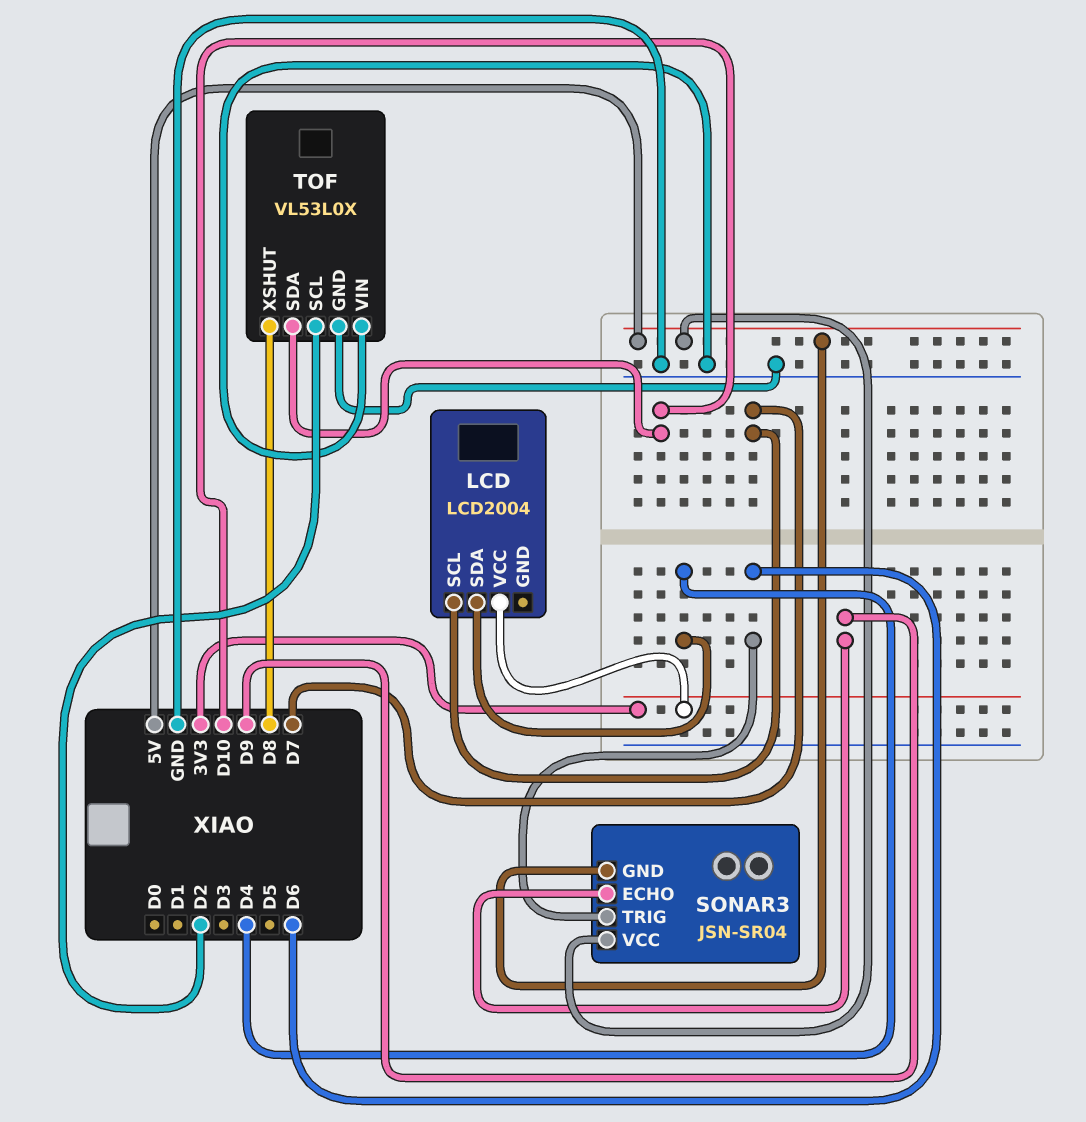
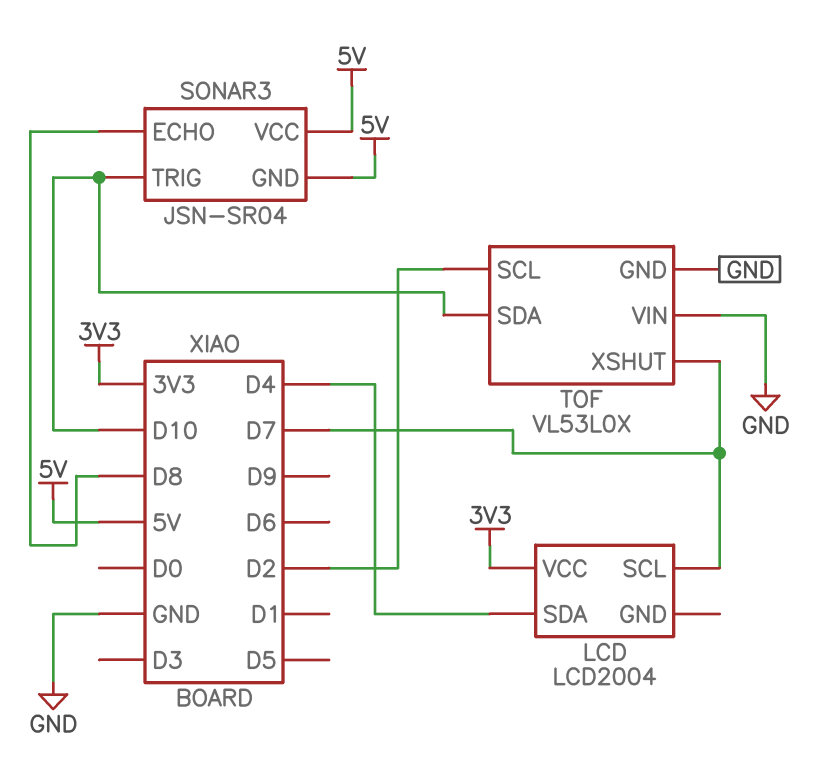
SONAR3 pin ECHO: D9 -> D8
SONAR3 pin TRIG: D6 -> D10
TOF pin XSHUT: D8 -> D7

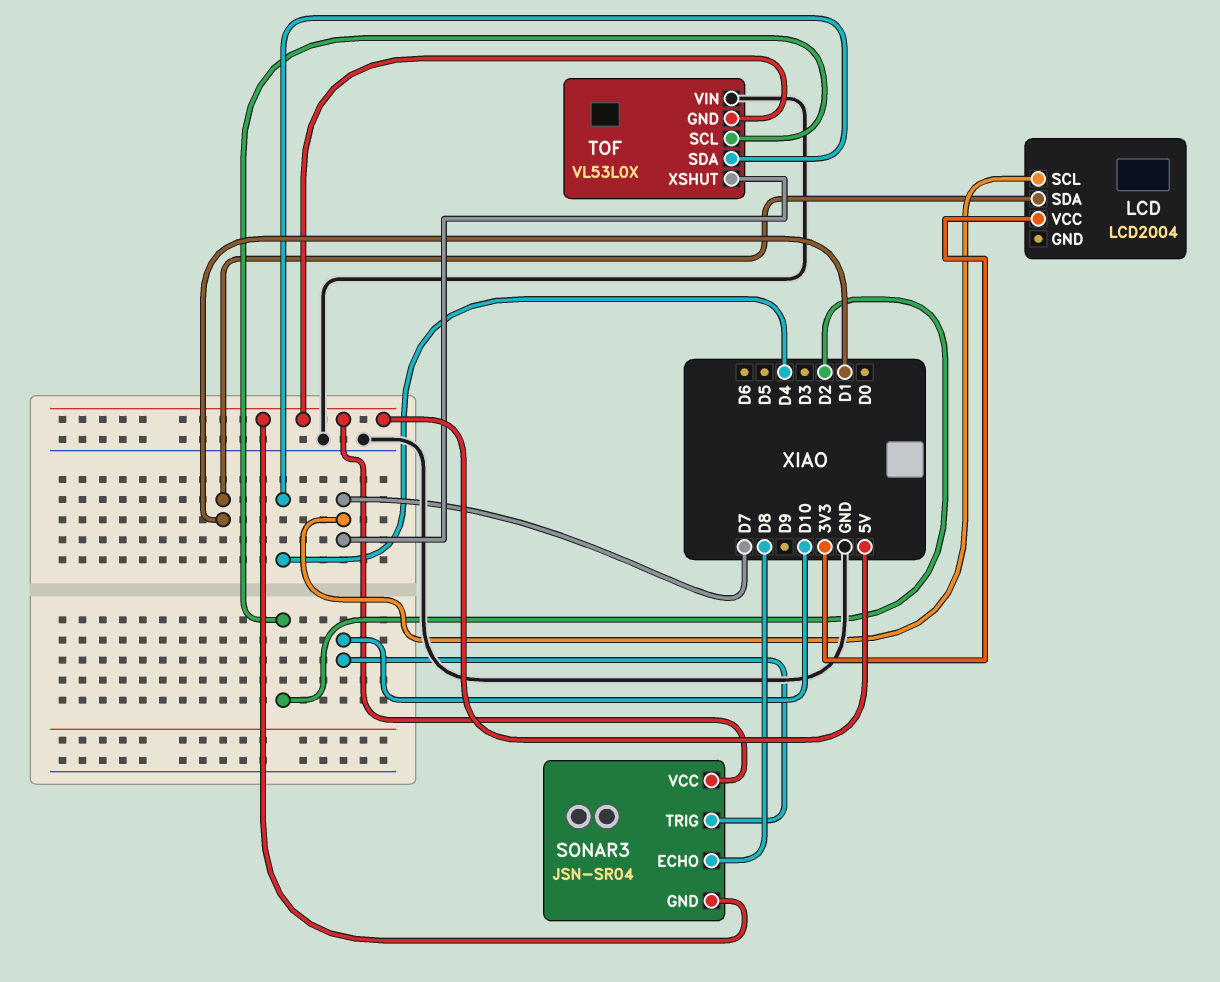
LCD pin SDA: D4 -> D1
TOF pin GND: GND -> 5V
TOF pin SDA: D10 -> D4

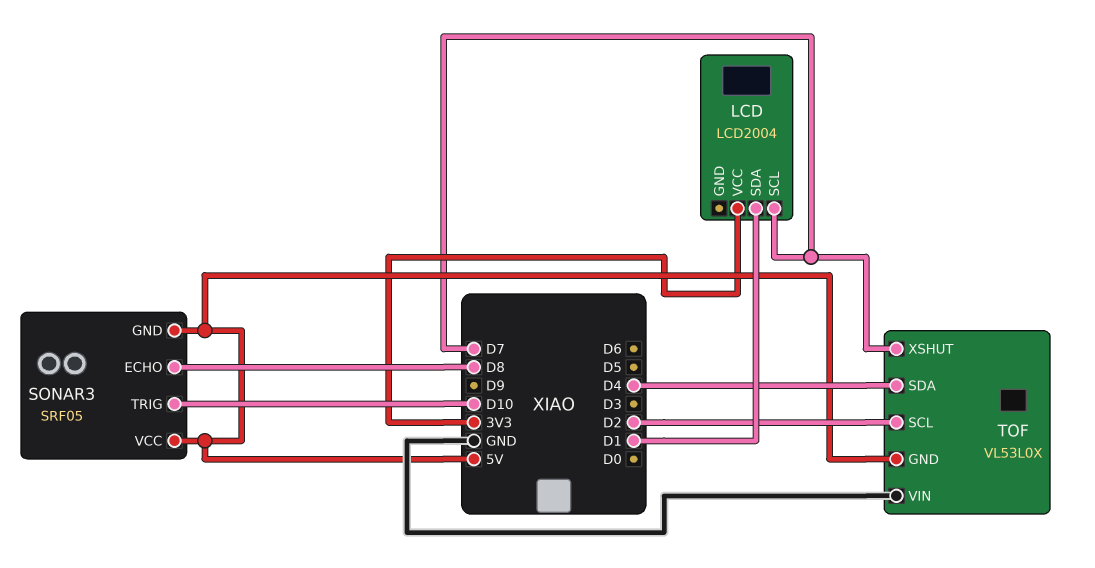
SONAR3: JSN-SR04 -> SRF05

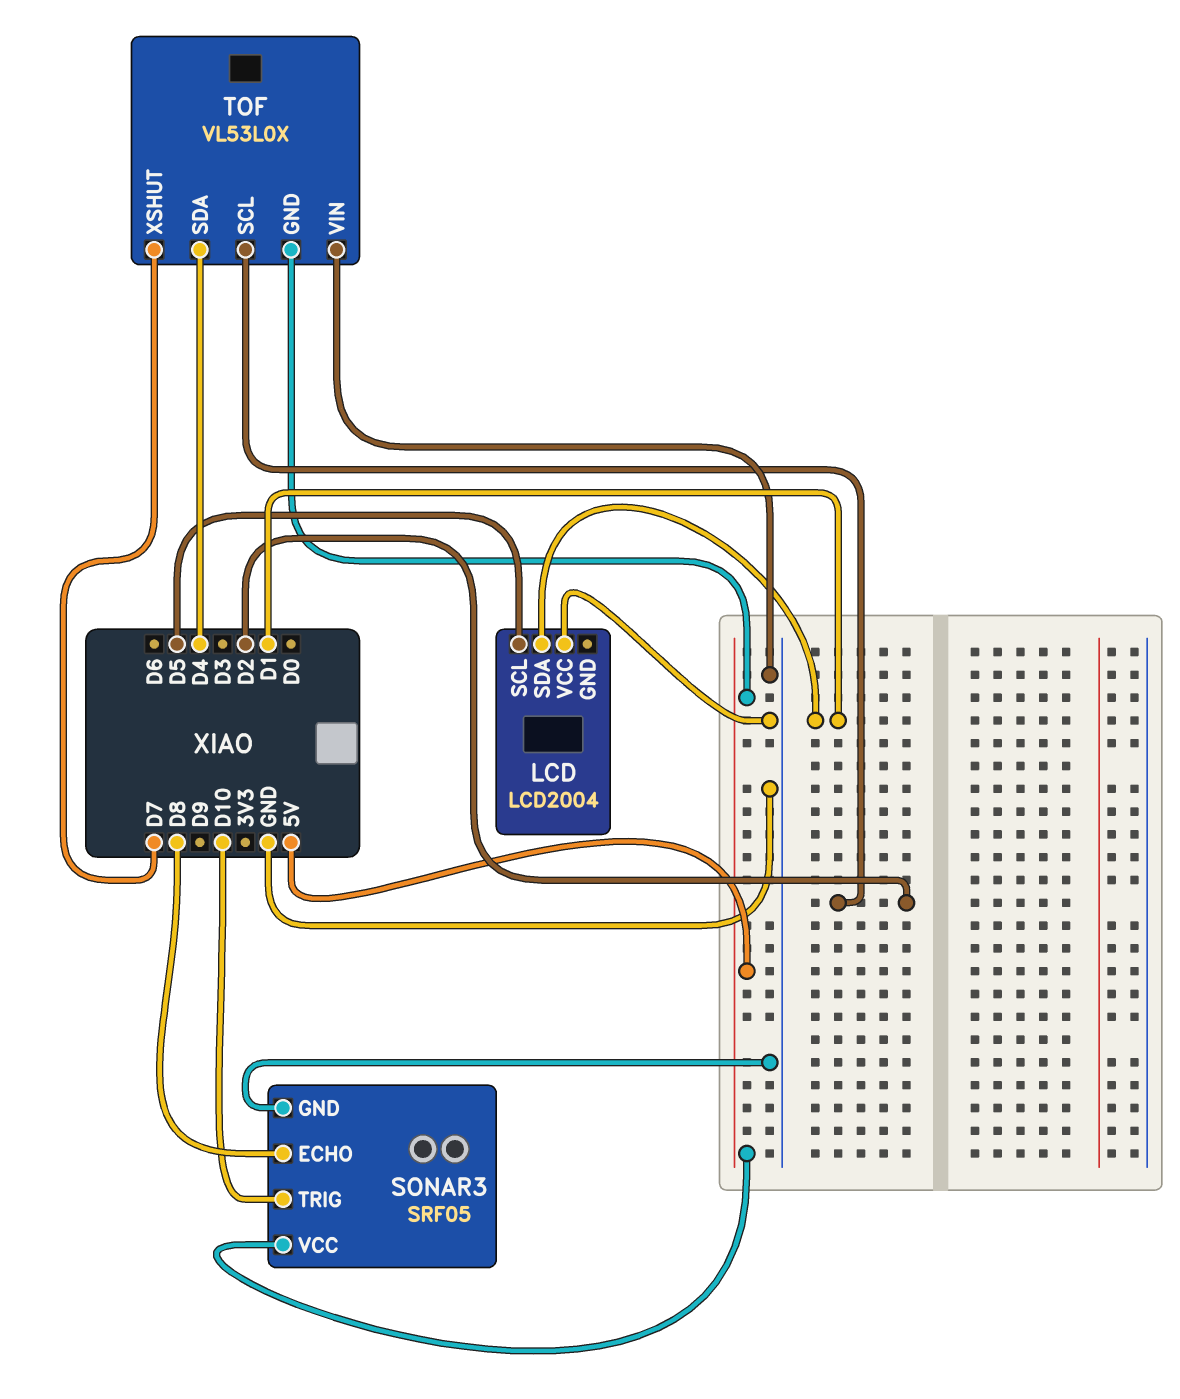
LCD pin SCL: D7 -> D5
LCD pin VCC: 3V3 -> GND
SONAR3 pin GND: 5V -> GND

